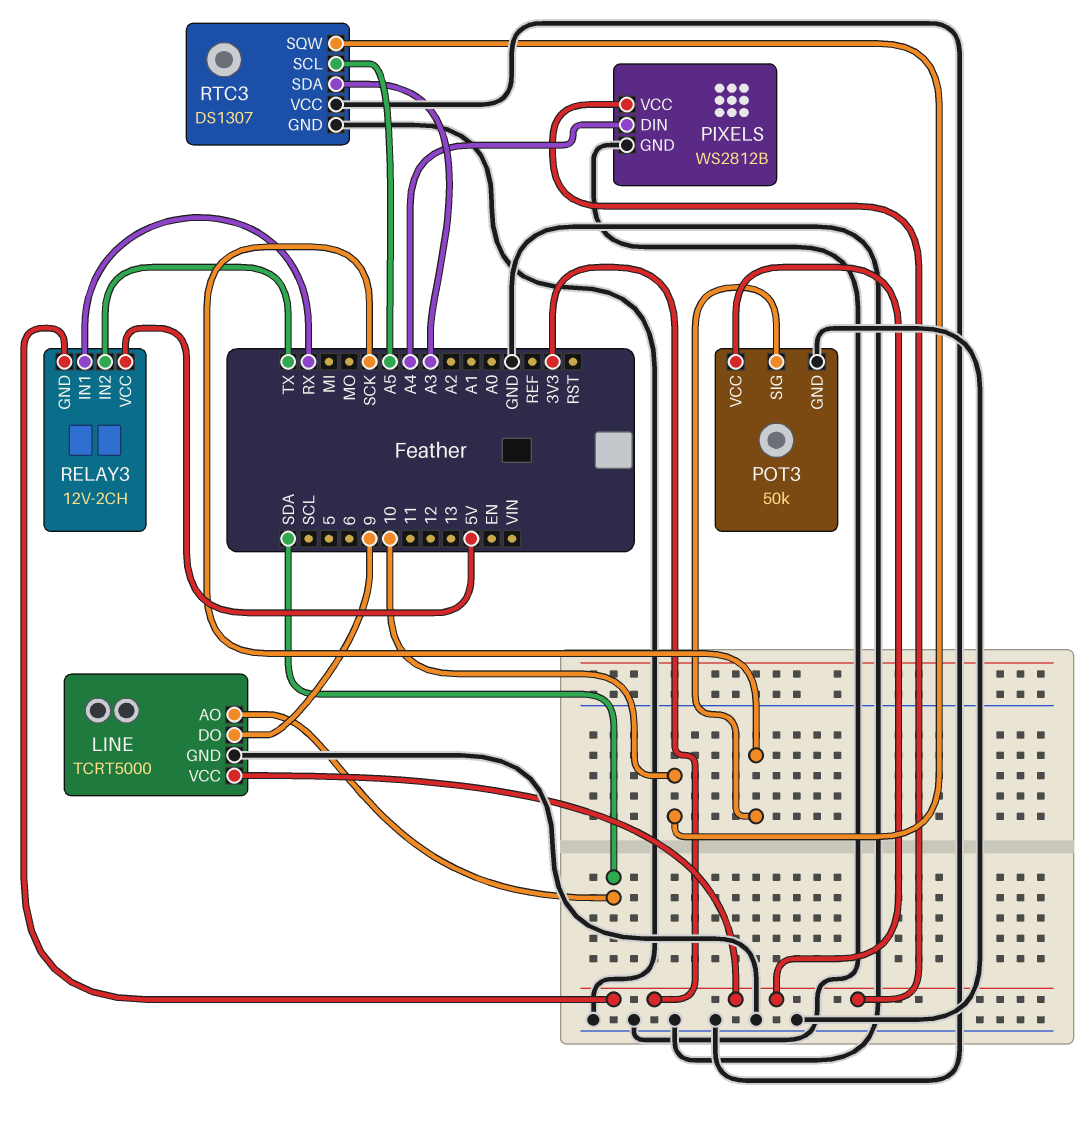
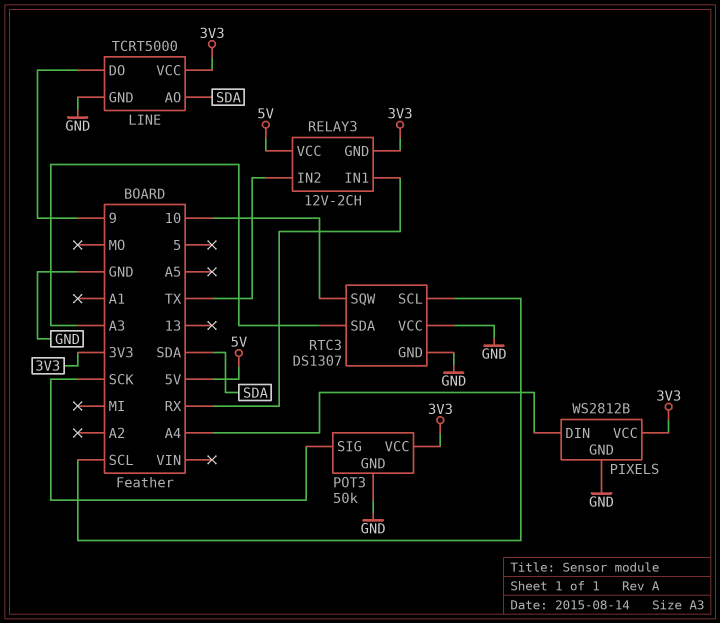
RTC3 pin SCL: A5 -> SCL

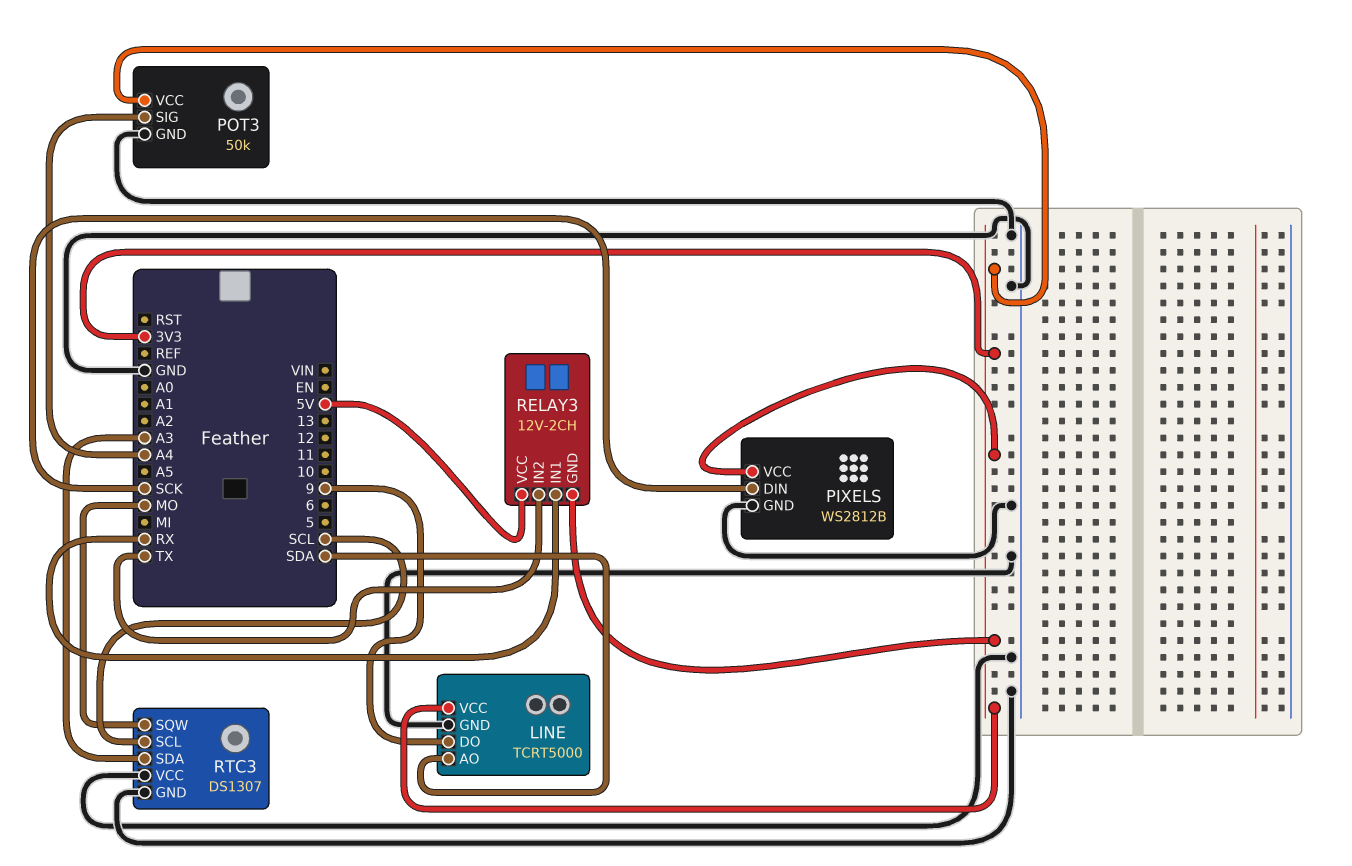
PIXELS pin DIN: A4 -> SCK
POT3 pin SIG: SCK -> A4
RTC3 pin SQW: 10 -> MO

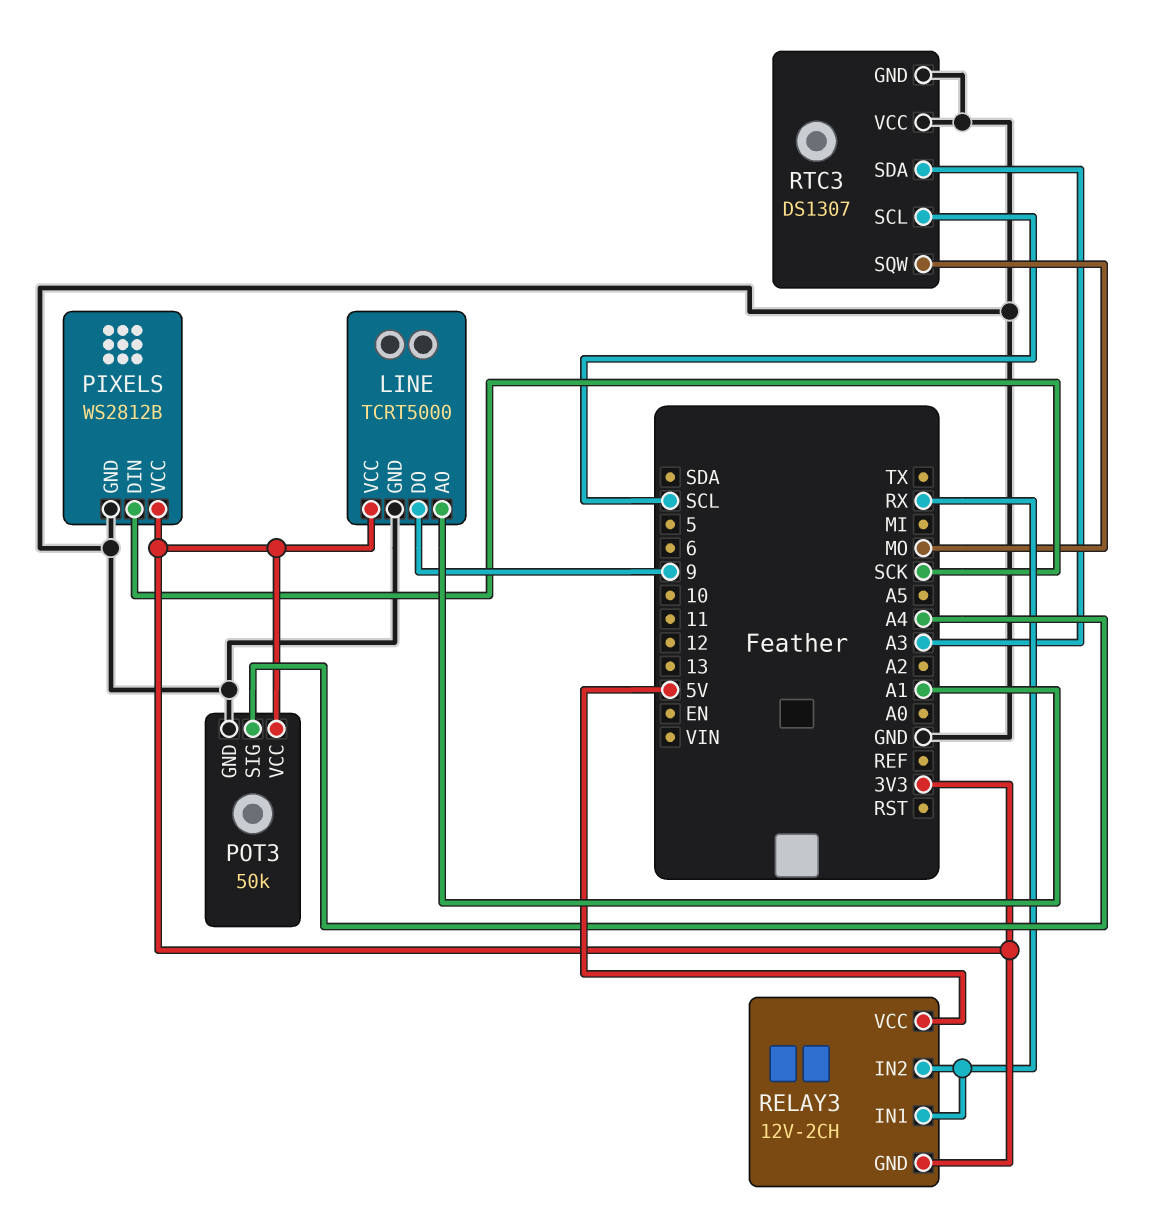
LINE pin AO: SDA -> A1
RELAY3 pin IN2: TX -> RX

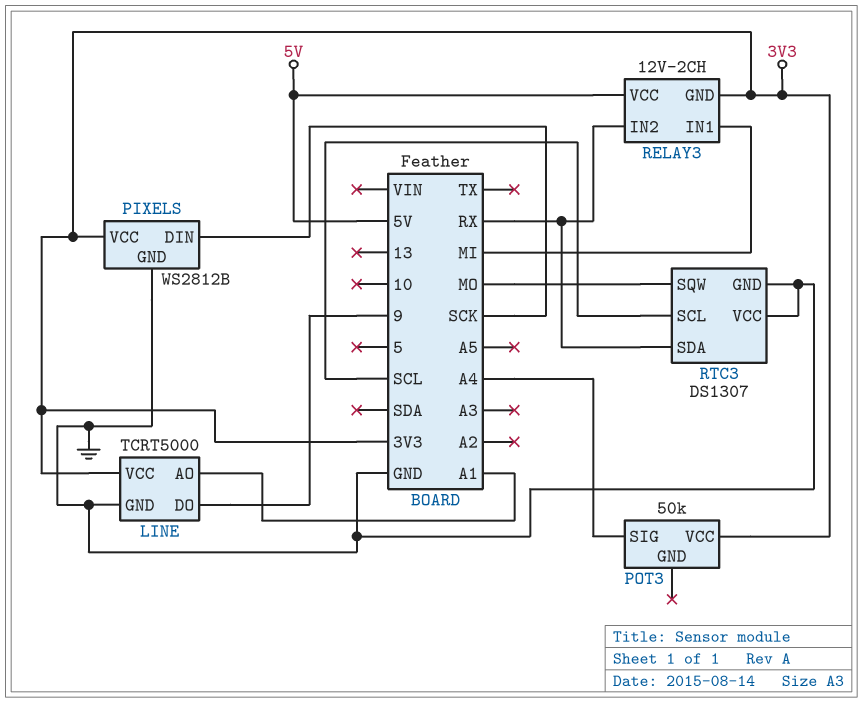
POT3 pin GND: GND -> none
RELAY3 pin IN1: RX -> MI
RTC3 pin SDA: A3 -> RX

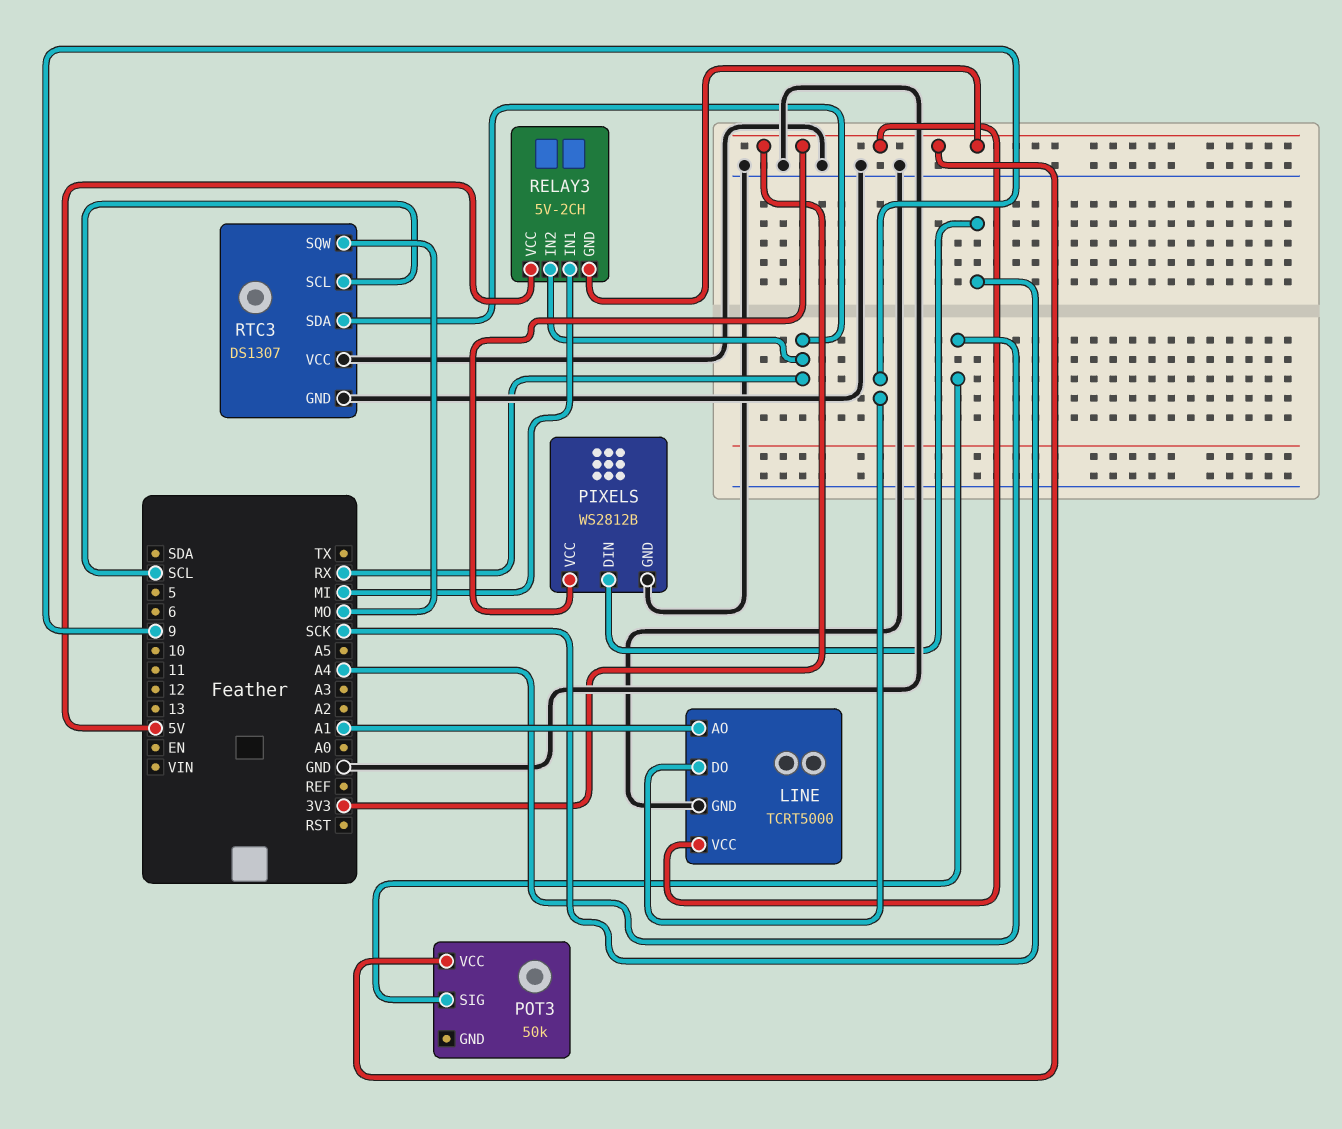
RELAY3: 12V-2CH -> 5V-2CH

